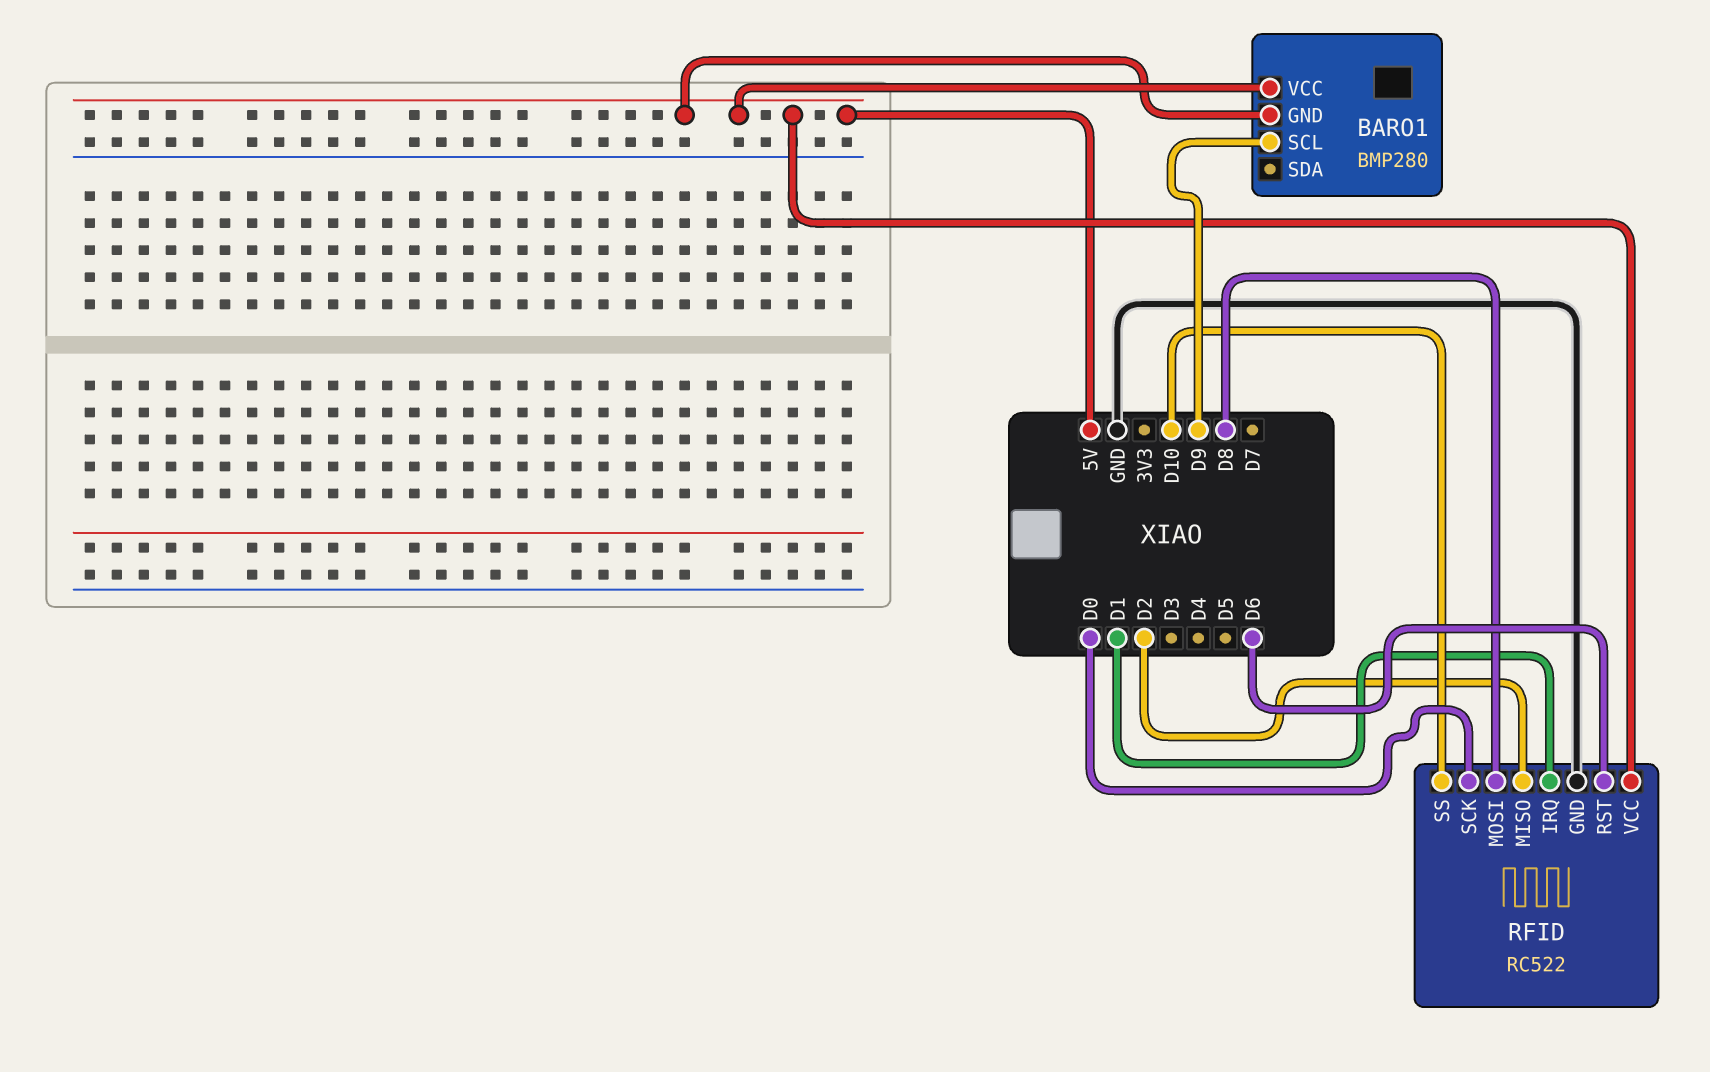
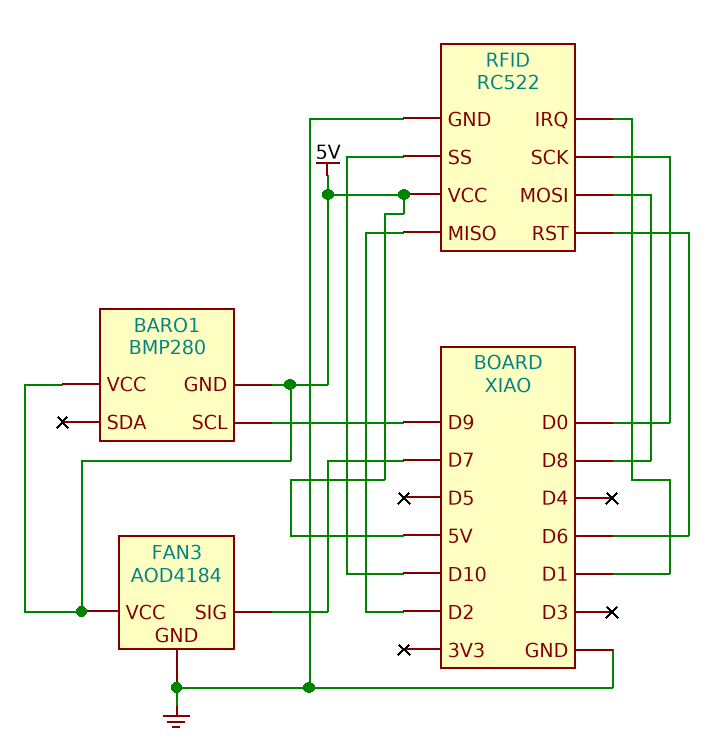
FAN3: none -> AOD4184
FAN3 pin GND: none -> GND
FAN3 pin SIG: none -> D7
FAN3 pin VCC: none -> 5V

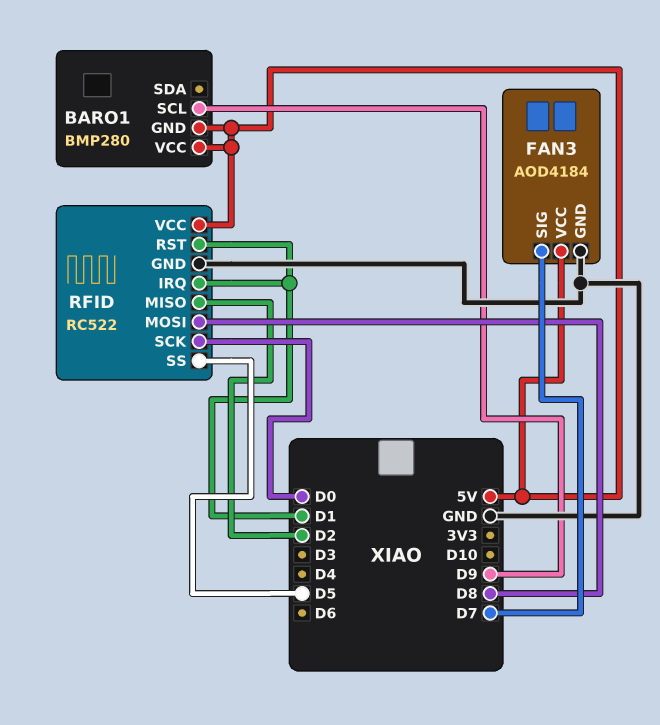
RFID pin RST: D6 -> D1
RFID pin SS: D10 -> D5

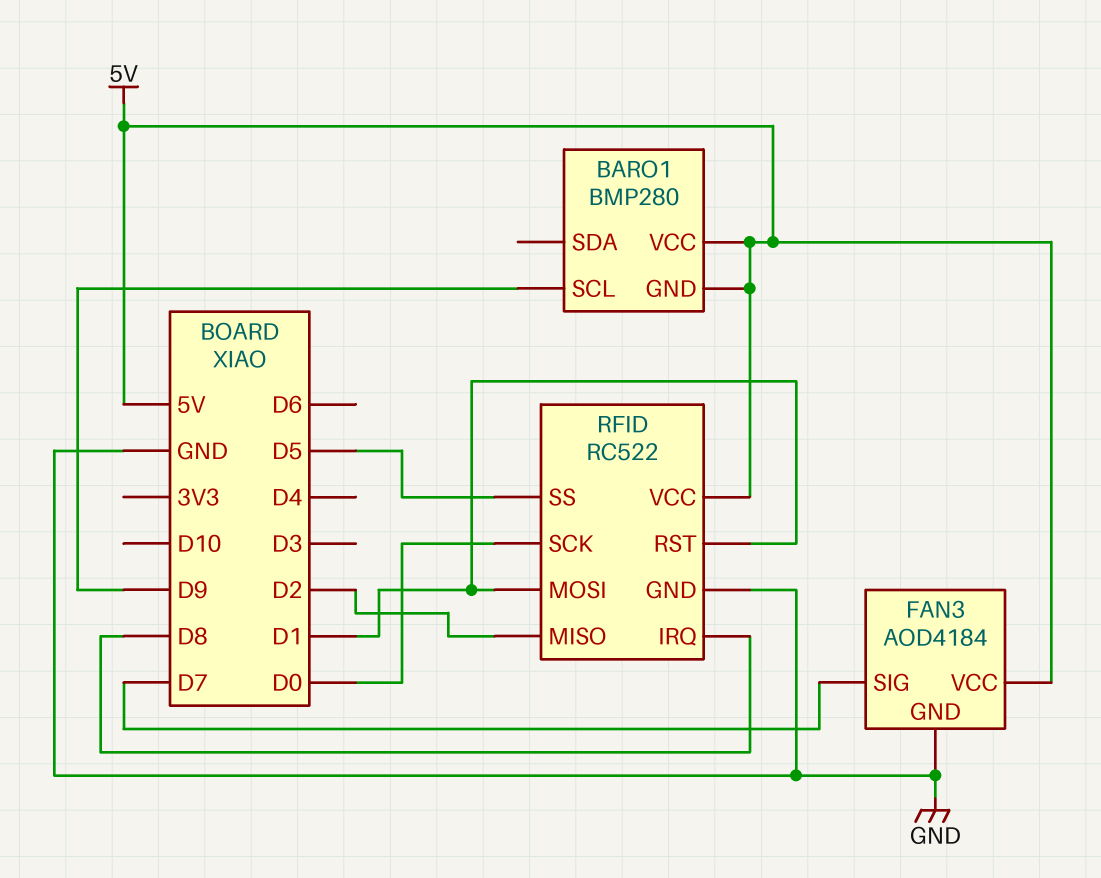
RFID pin IRQ: D1 -> D8
RFID pin MOSI: D8 -> D1

